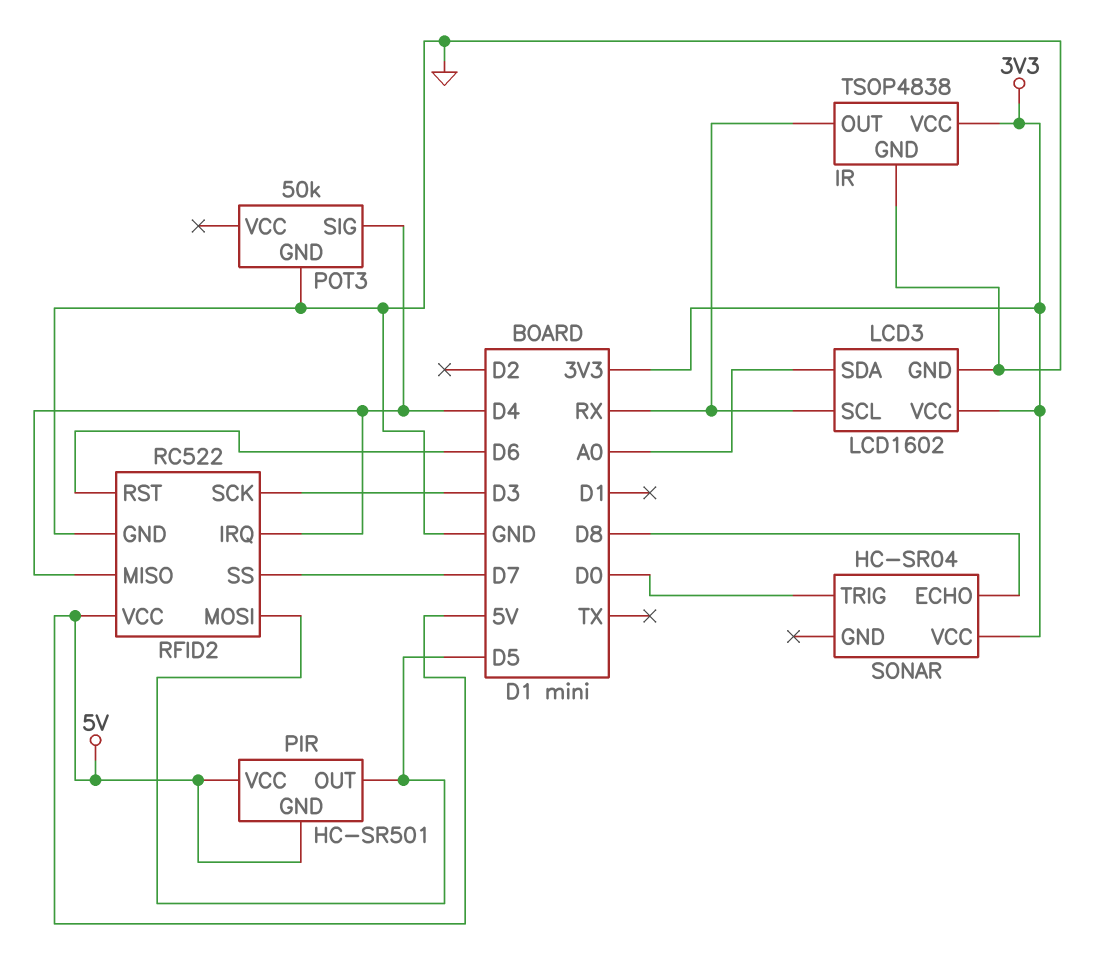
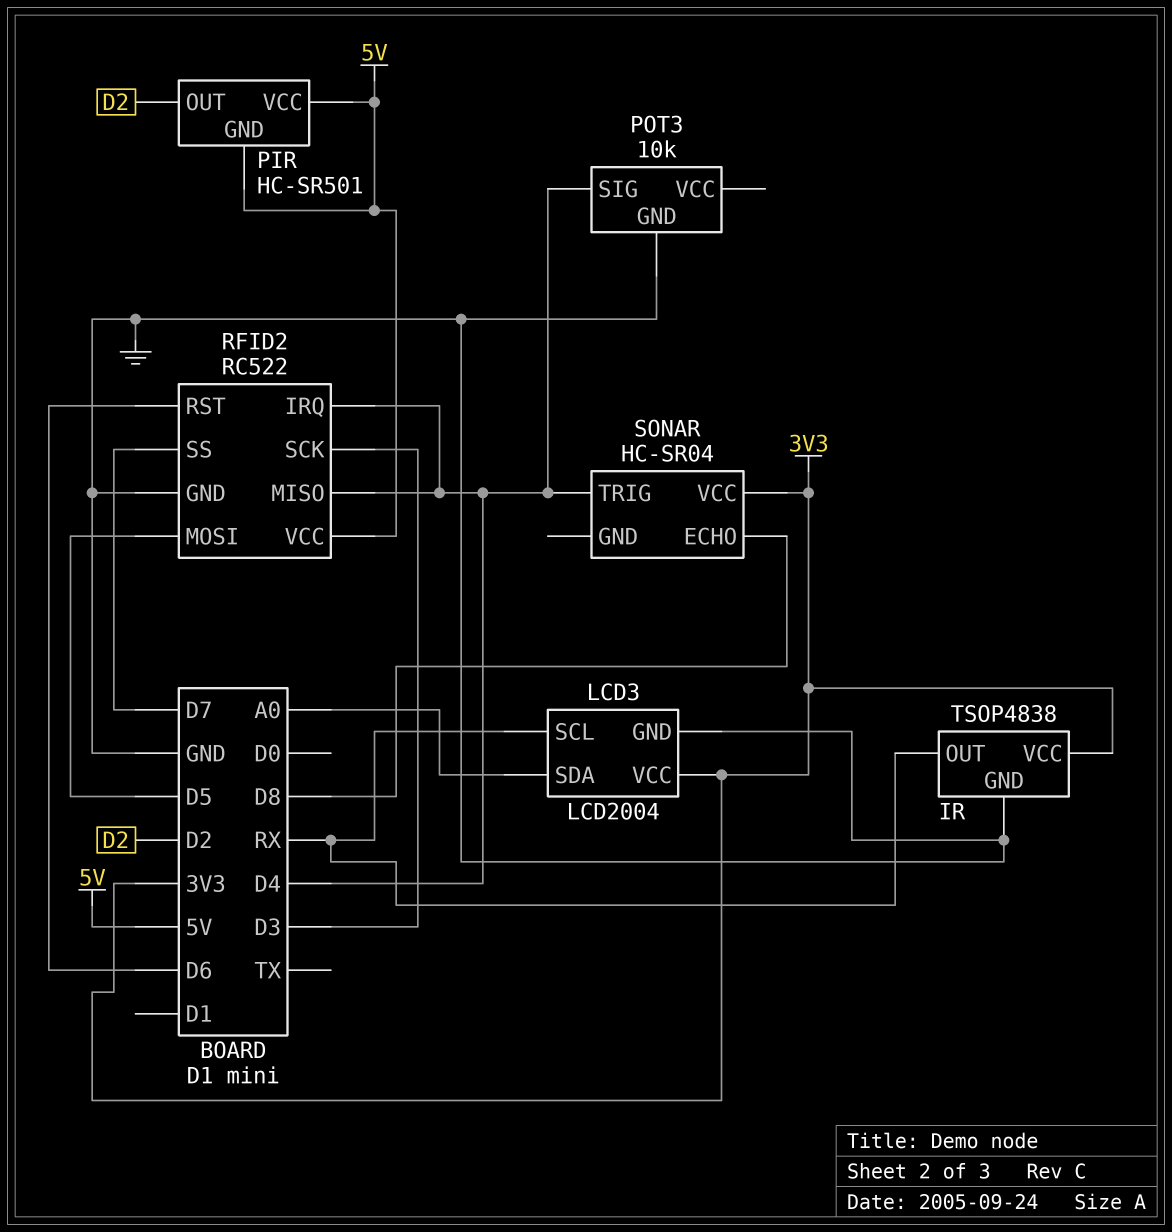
LCD3: LCD1602 -> LCD2004
PIR pin OUT: D5 -> D2
POT3: 50k -> 10k
SONAR pin TRIG: D0 -> D4

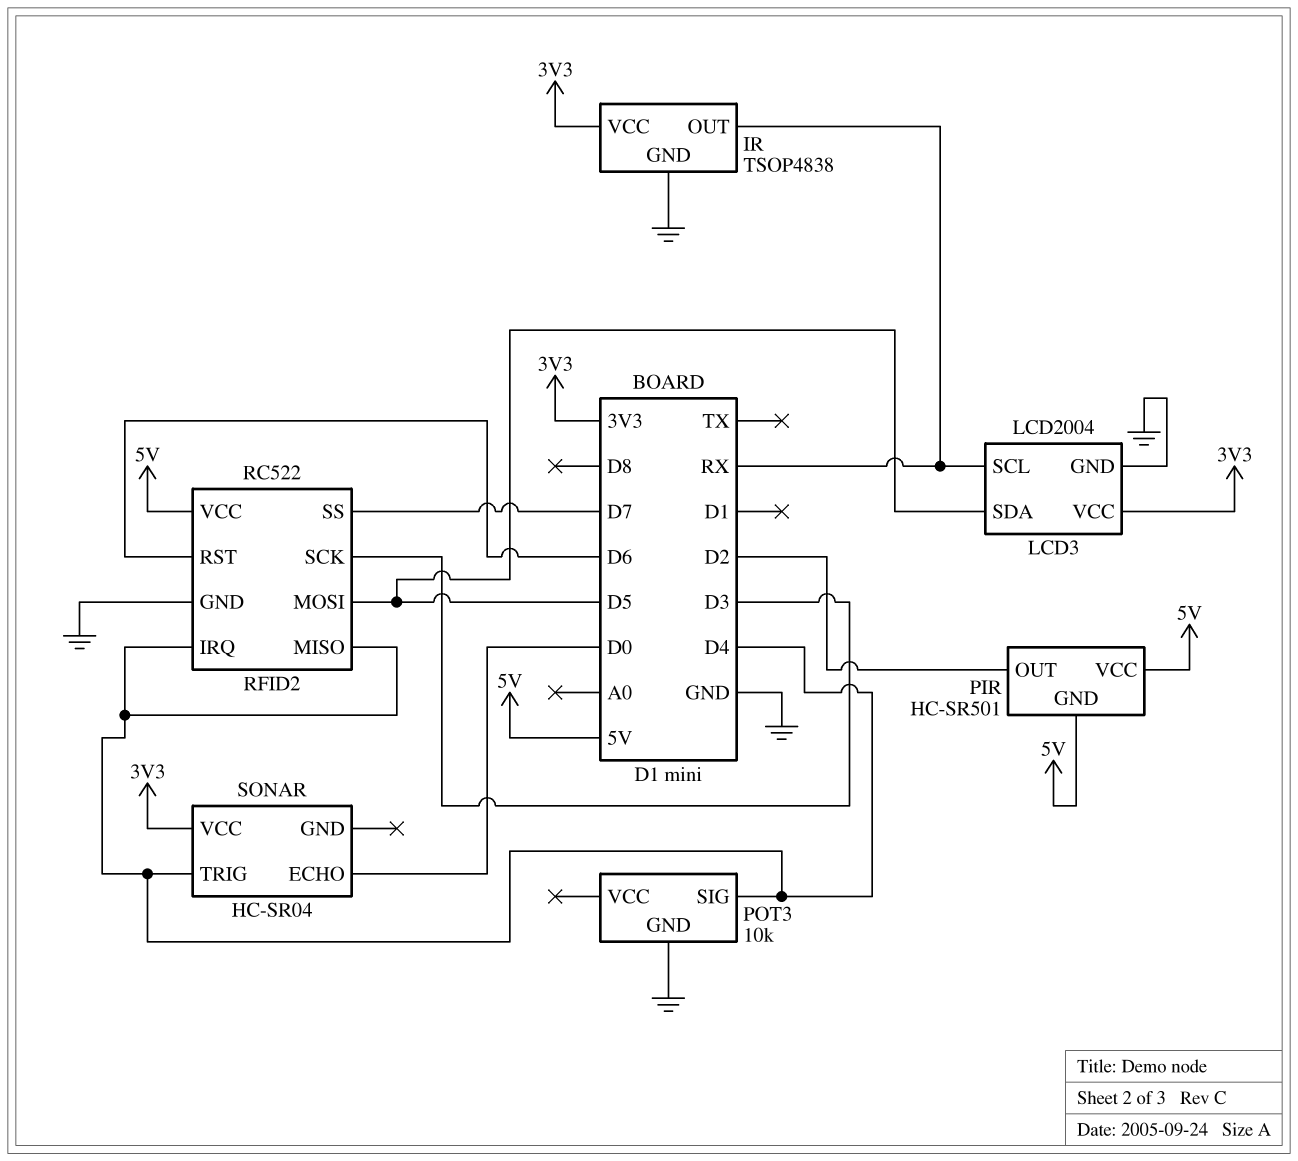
LCD3 pin SDA: A0 -> D5
SONAR pin ECHO: D8 -> D0

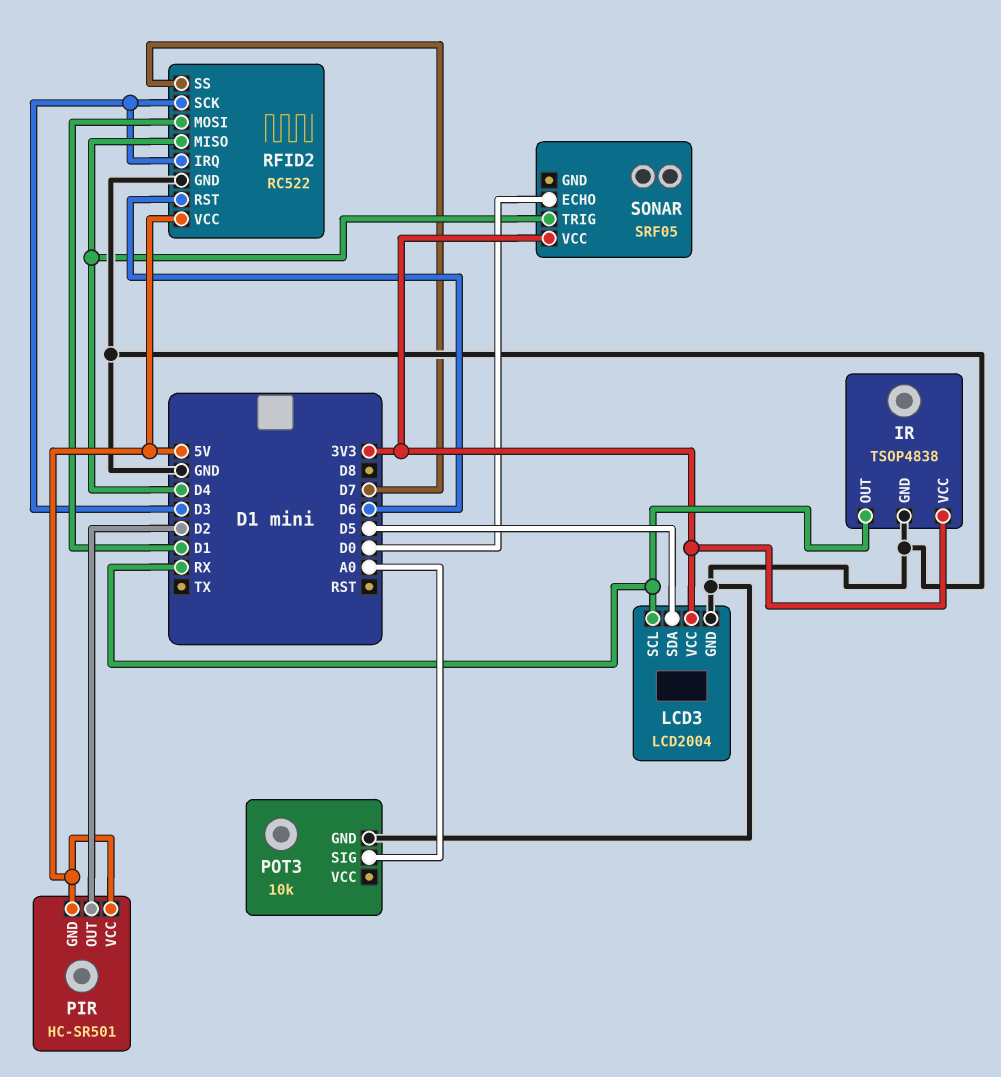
POT3 pin SIG: D4 -> A0
RFID2 pin IRQ: D4 -> D3
RFID2 pin MOSI: D5 -> D1
SONAR: HC-SR04 -> SRF05

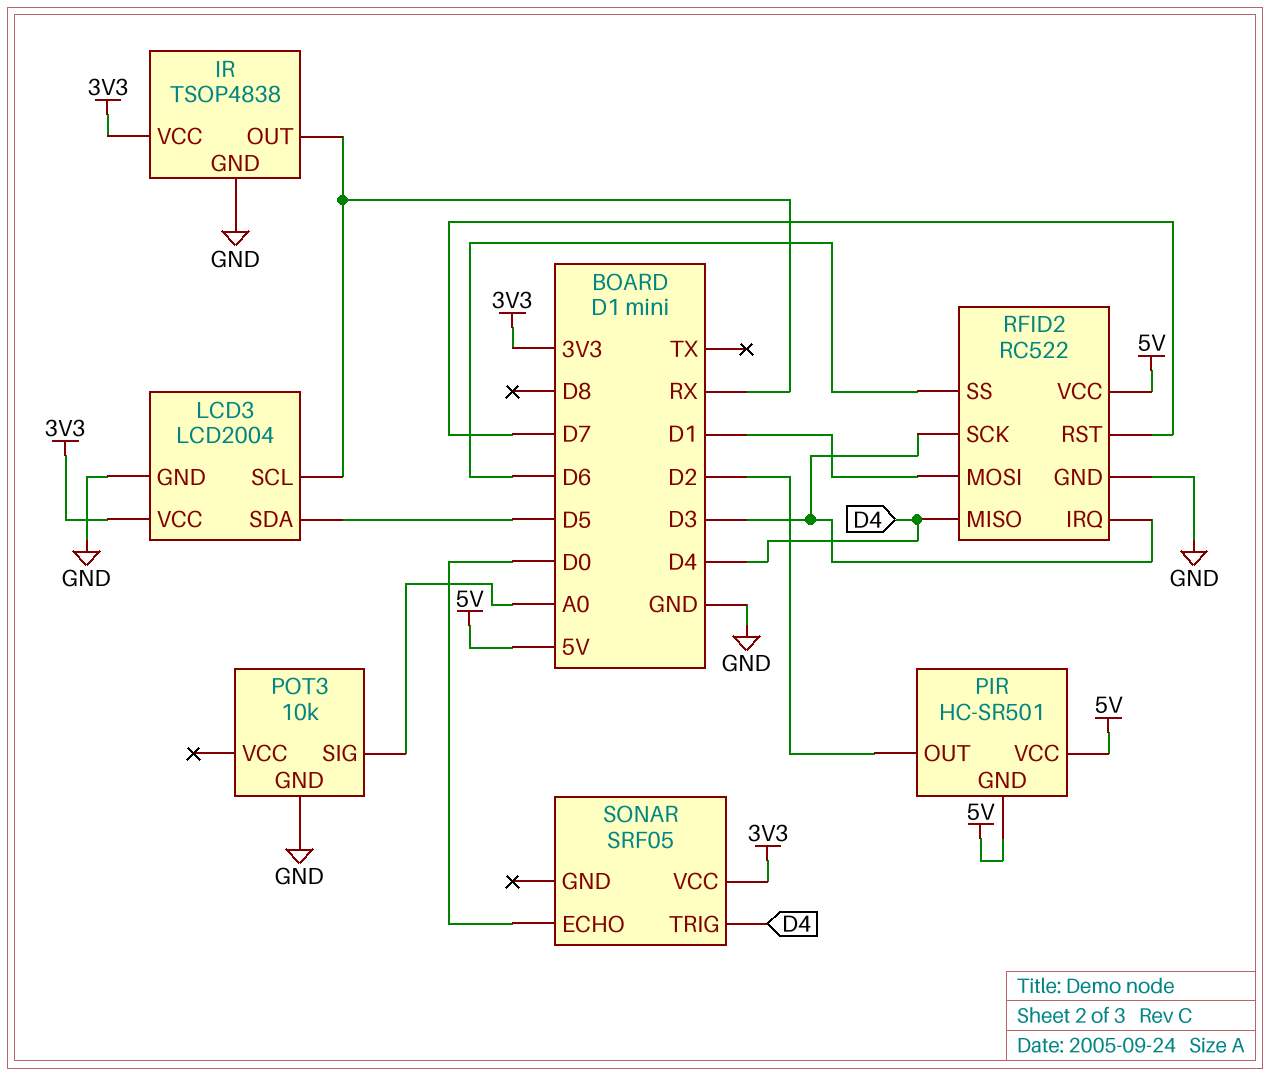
RFID2 pin RST: D6 -> D7
RFID2 pin SS: D7 -> D6

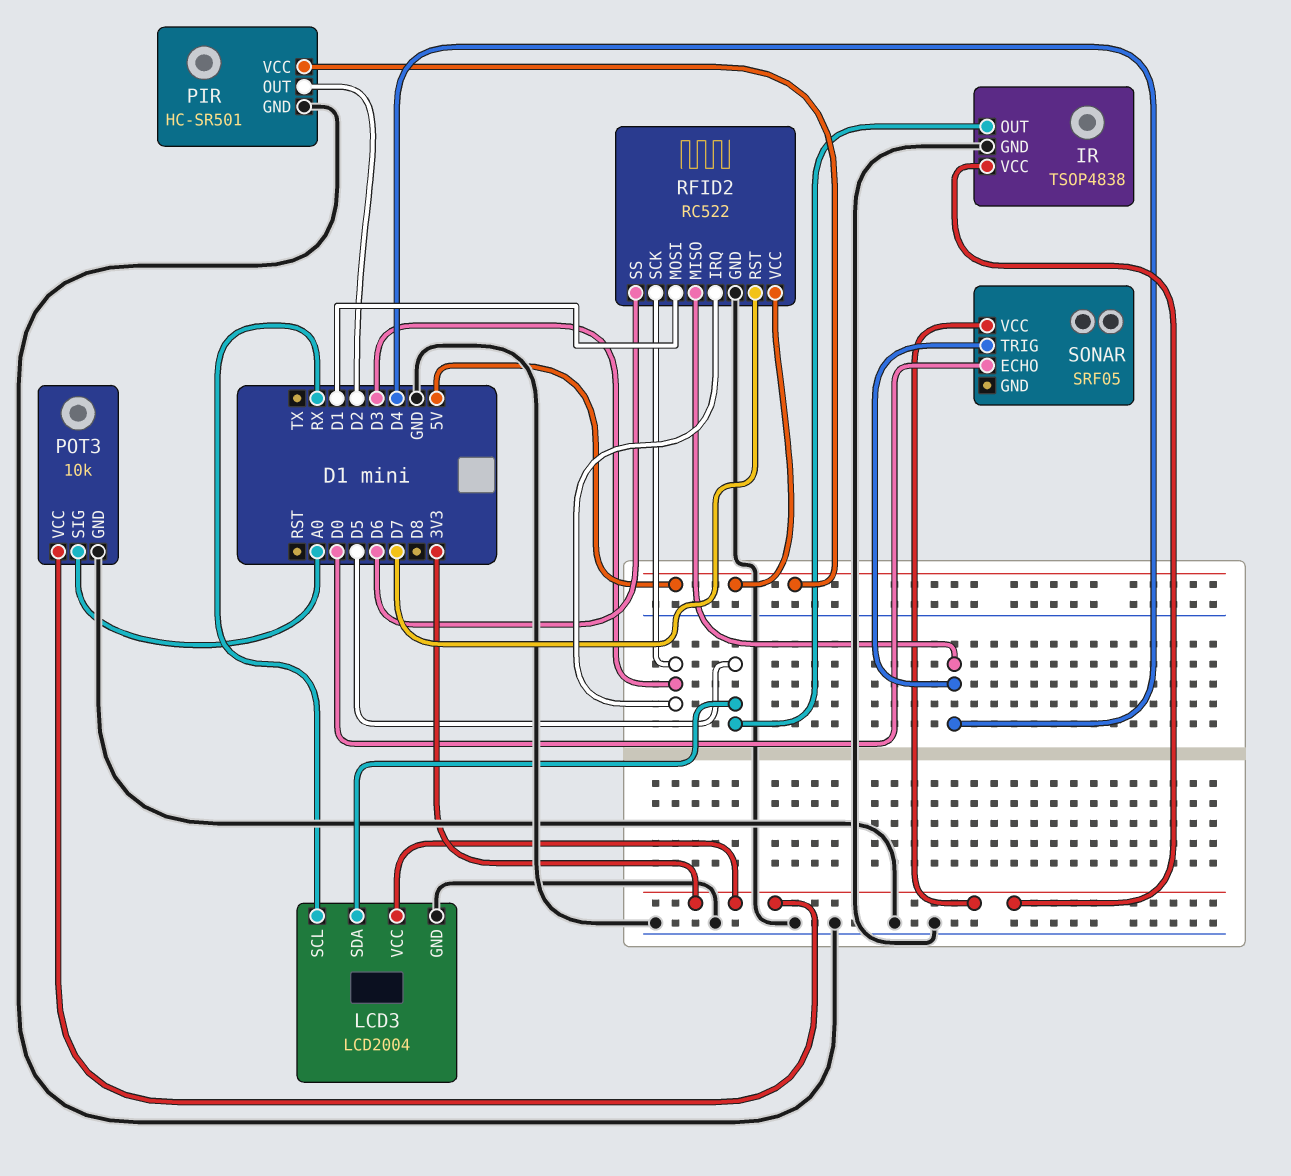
IR pin OUT: RX -> D5
PIR pin GND: 5V -> GND
POT3 pin VCC: none -> 3V3

